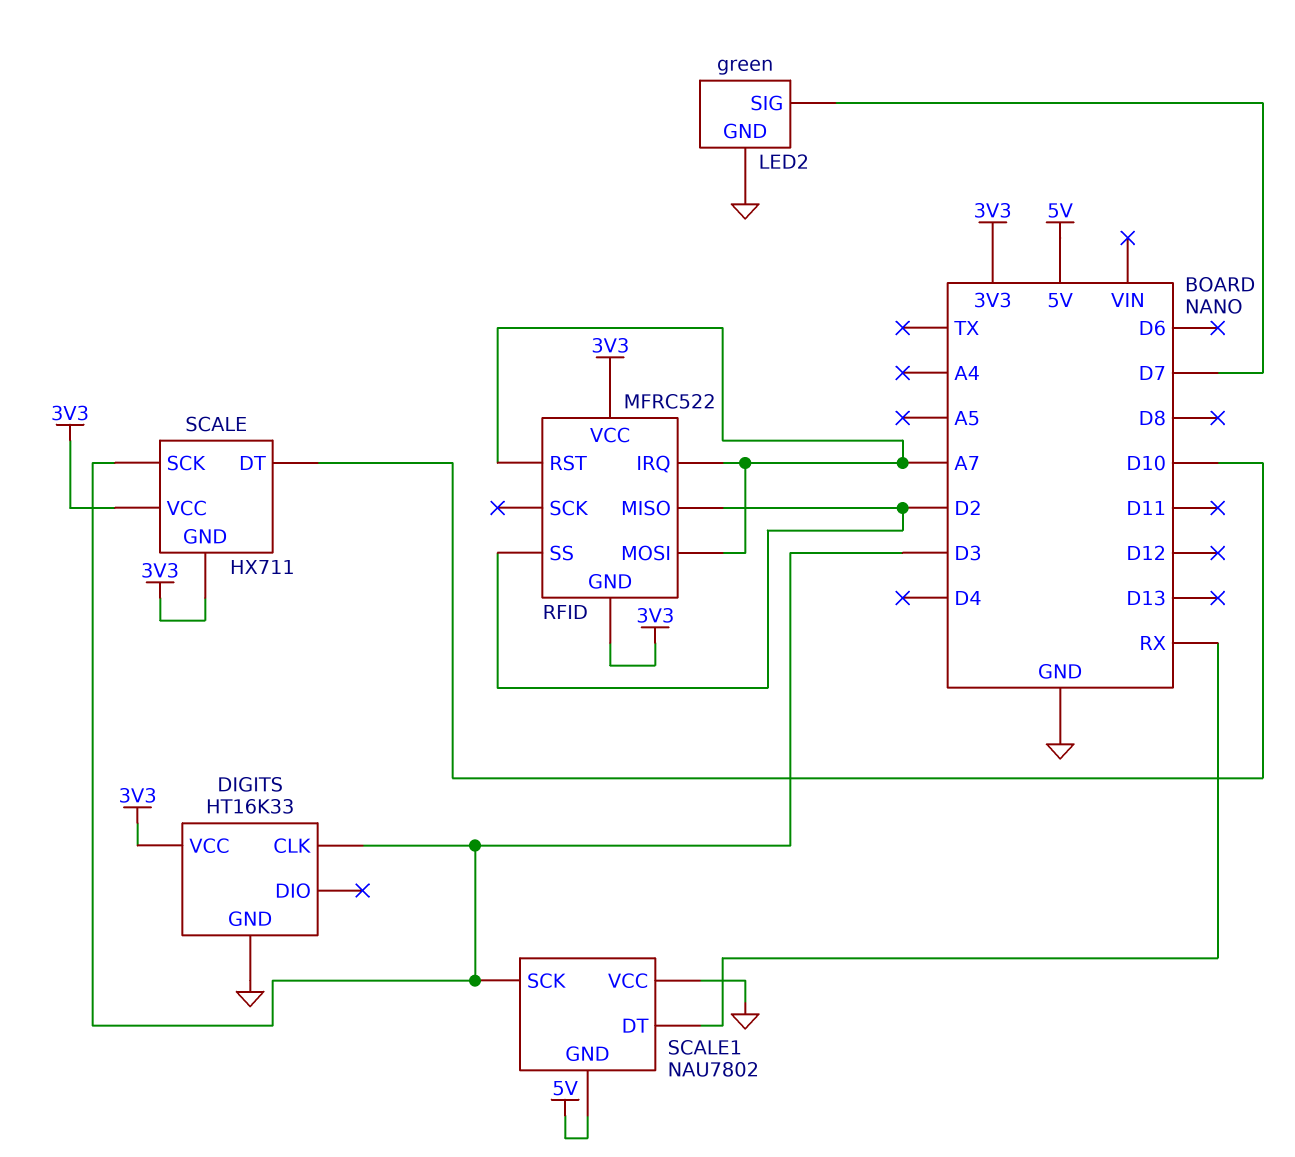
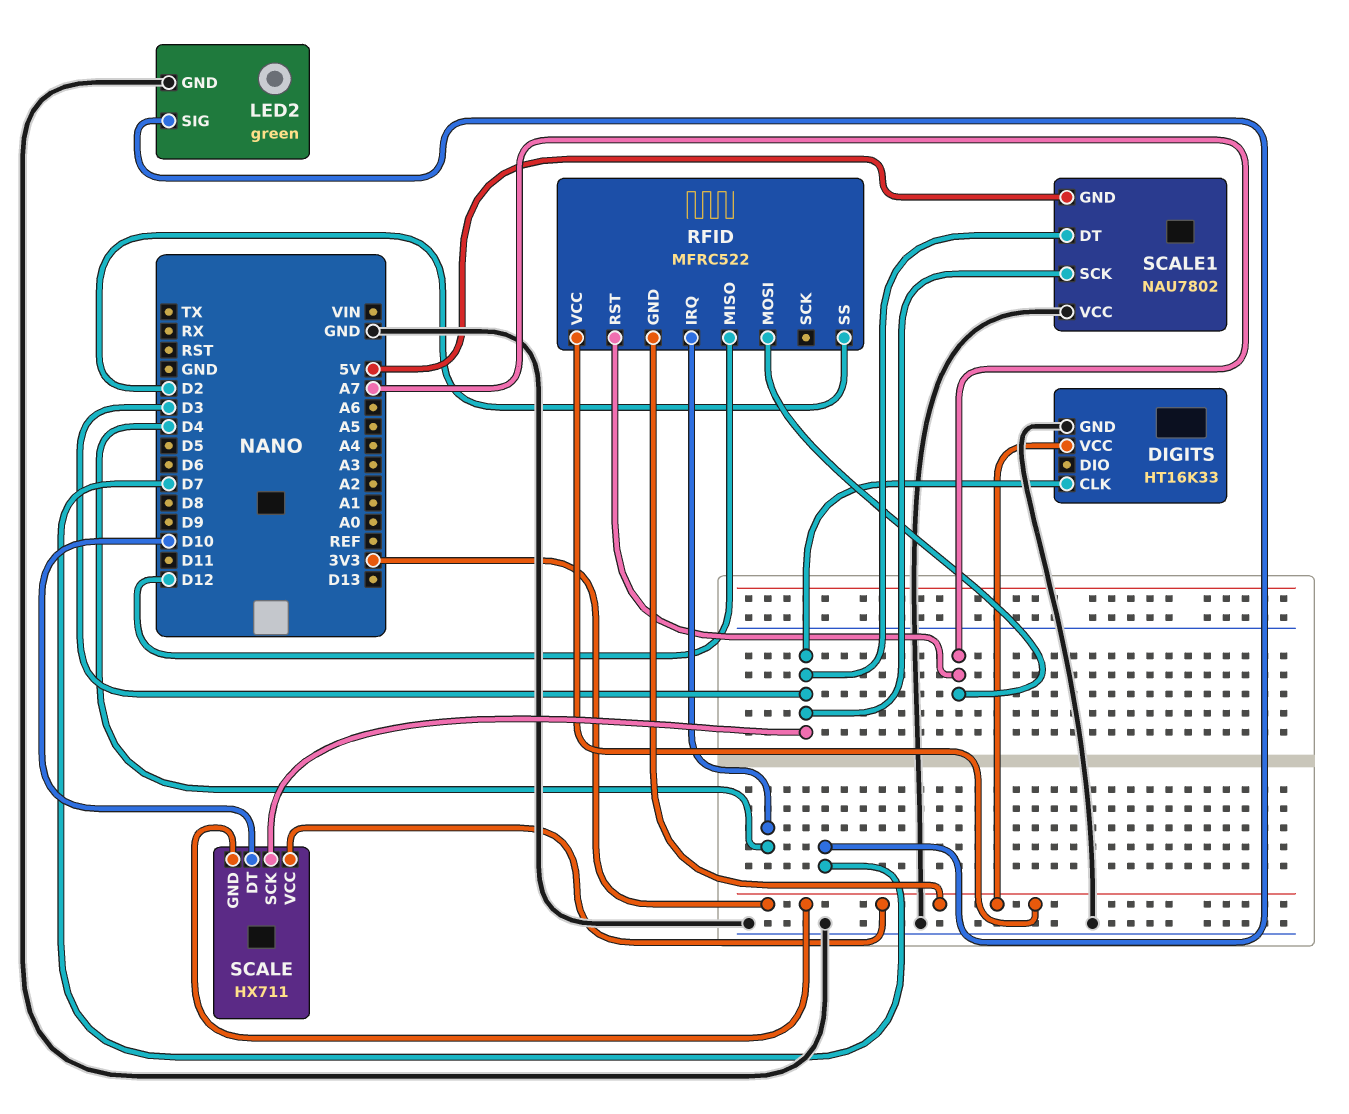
RFID pin IRQ: A7 -> D4
RFID pin MISO: D2 -> D12
SCALE1 pin DT: RX -> D3

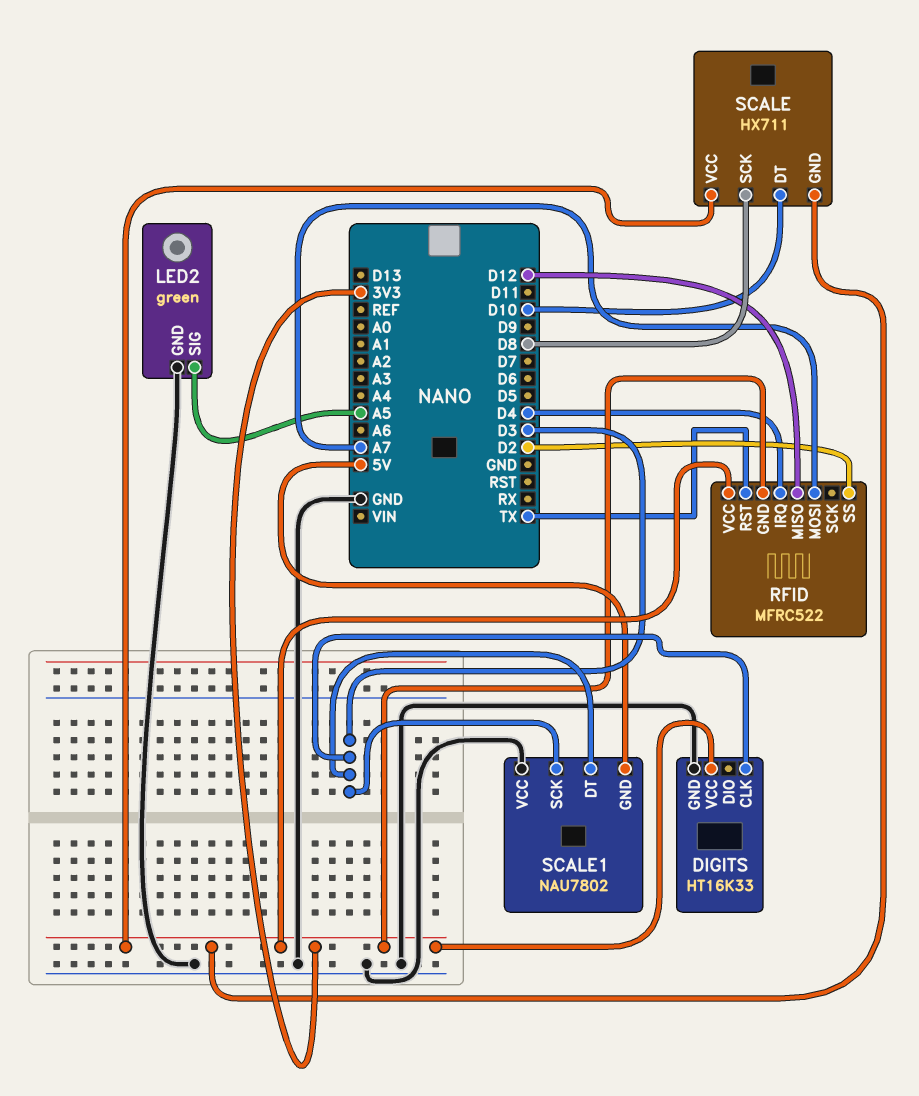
LED2 pin SIG: D7 -> A5
RFID pin RST: A7 -> TX
SCALE pin SCK: D3 -> D8

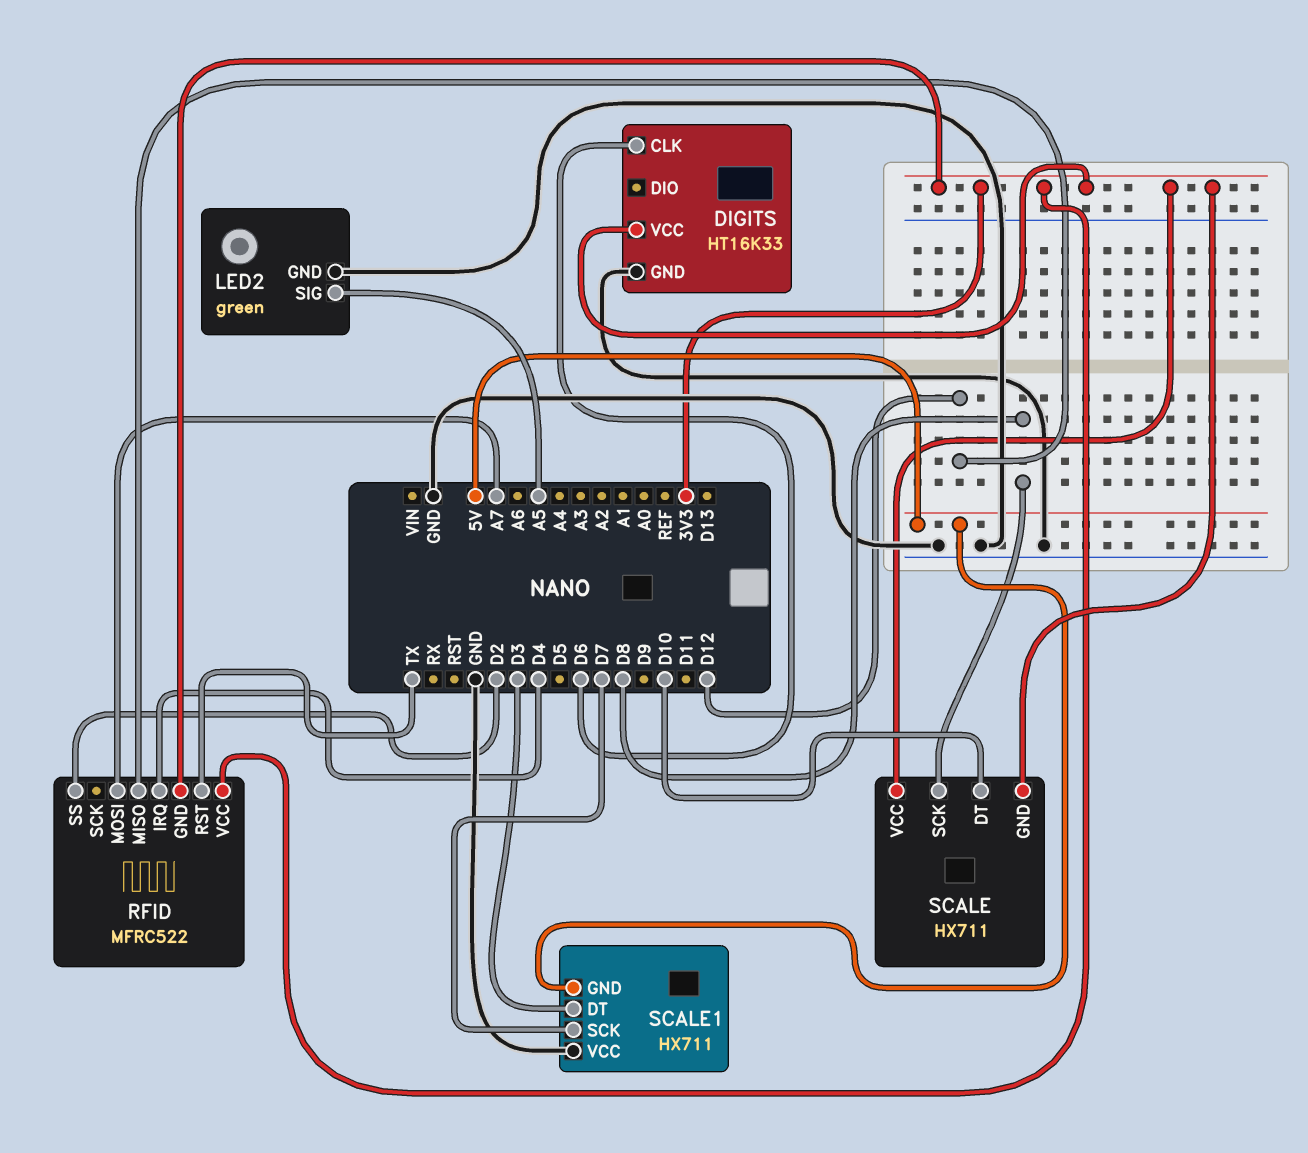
DIGITS pin CLK: D3 -> D6
SCALE1: NAU7802 -> HX711
SCALE1 pin SCK: D3 -> D7

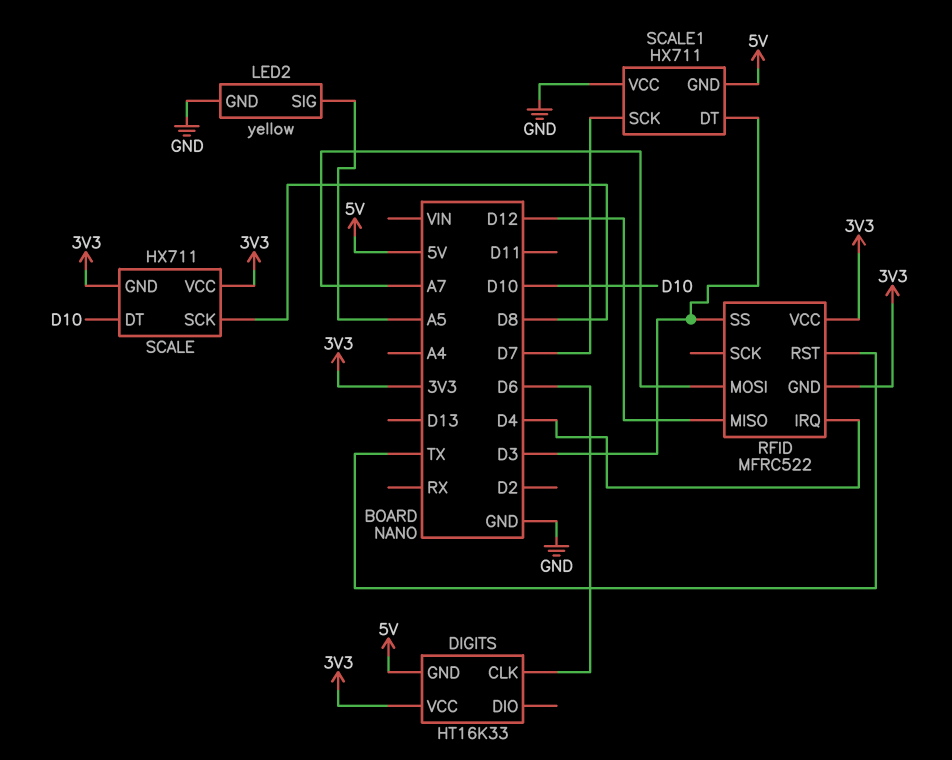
DIGITS pin GND: GND -> 5V
LED2: green -> yellow
RFID pin SS: D2 -> D3

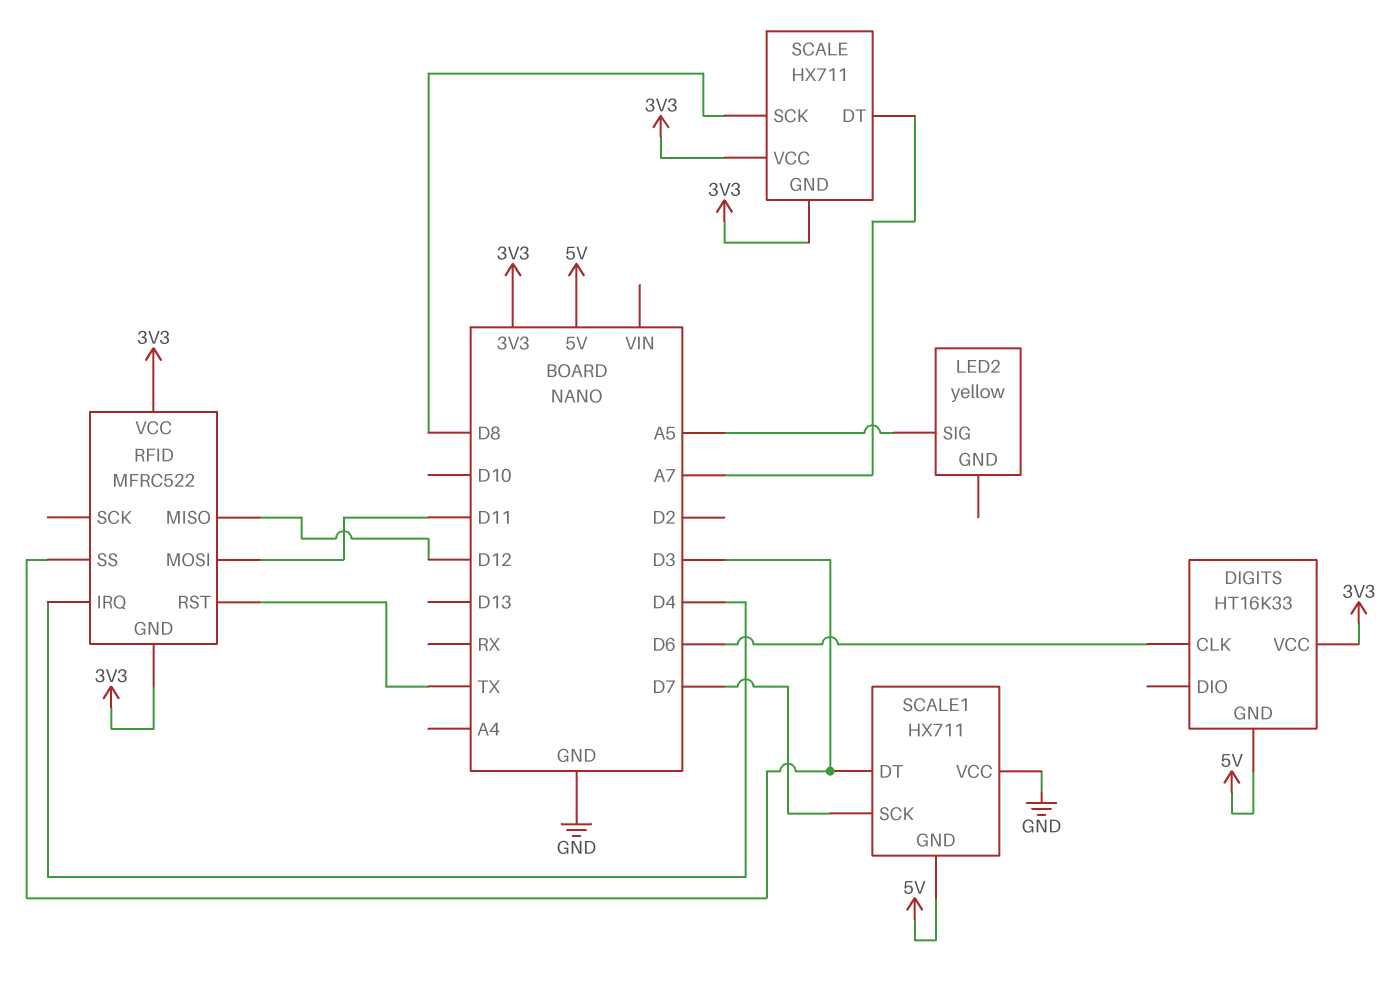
LED2 pin GND: GND -> none
RFID pin MOSI: A7 -> D11
SCALE pin DT: D10 -> A7

